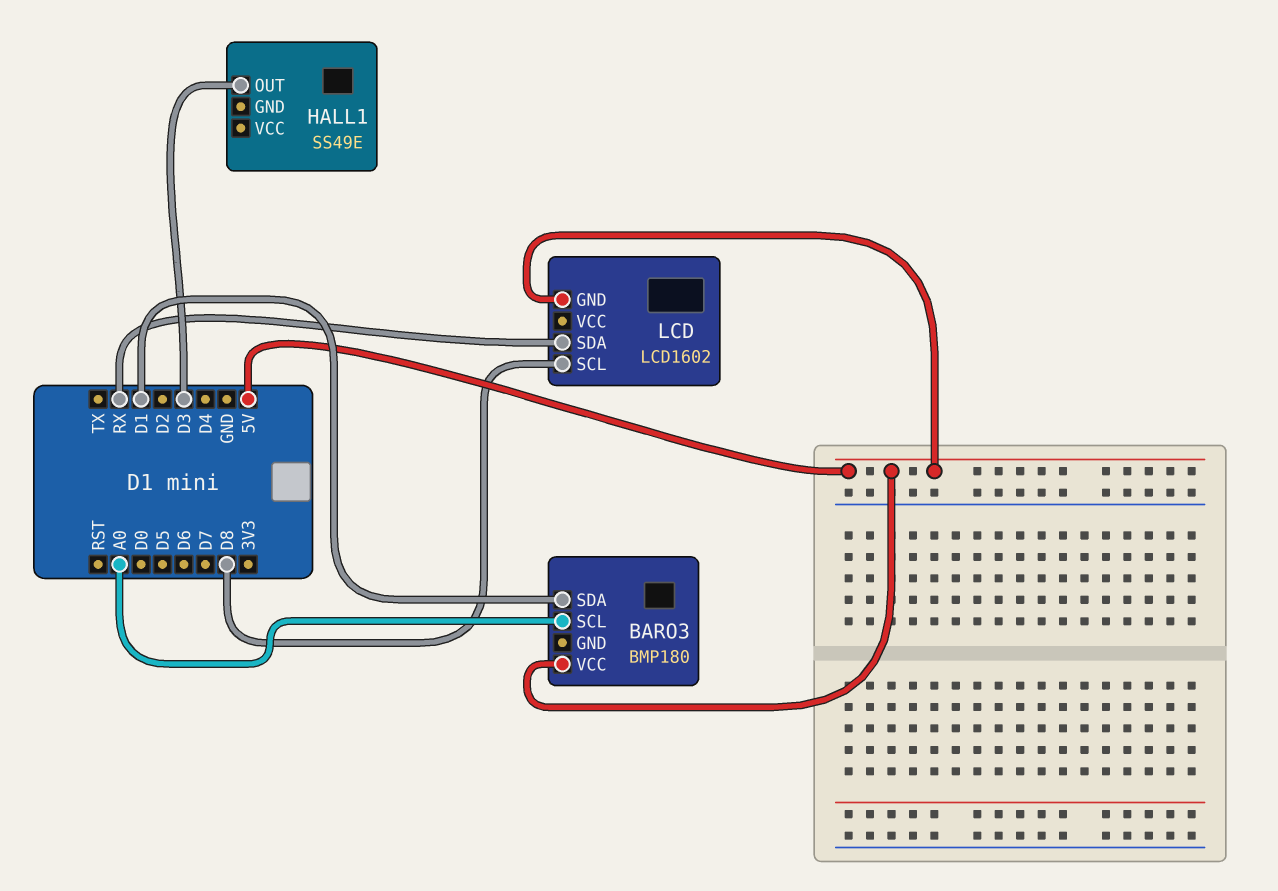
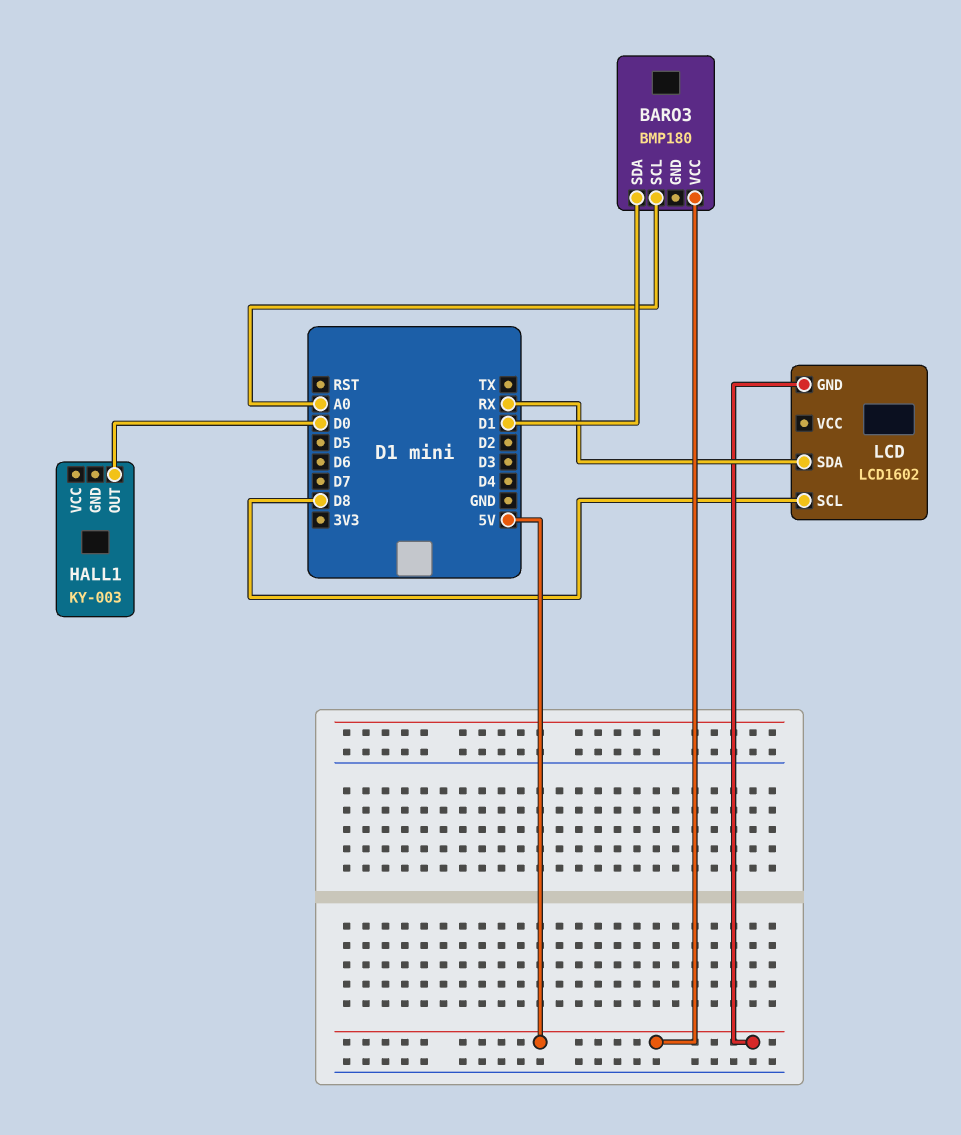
HALL1: SS49E -> KY-003
HALL1 pin OUT: D3 -> D0

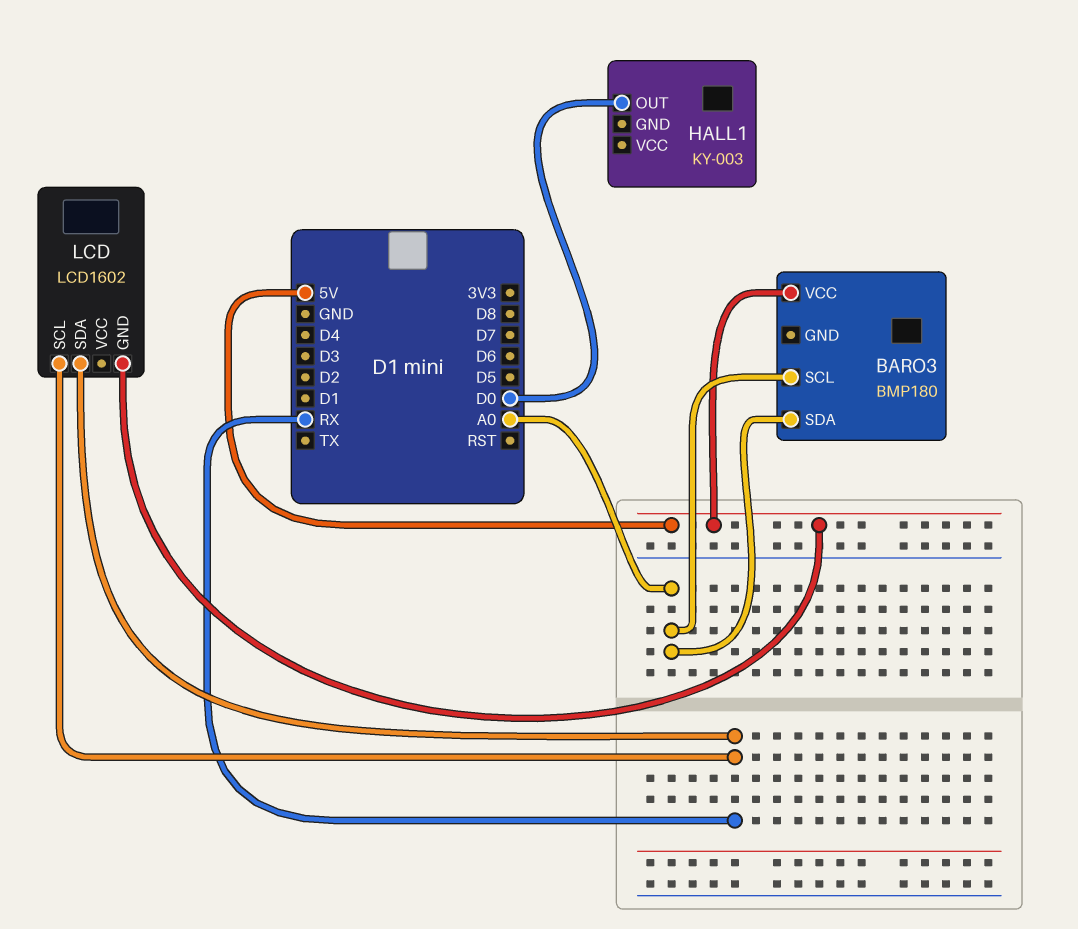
BARO3 pin SDA: D1 -> A0
LCD pin SCL: D8 -> RX

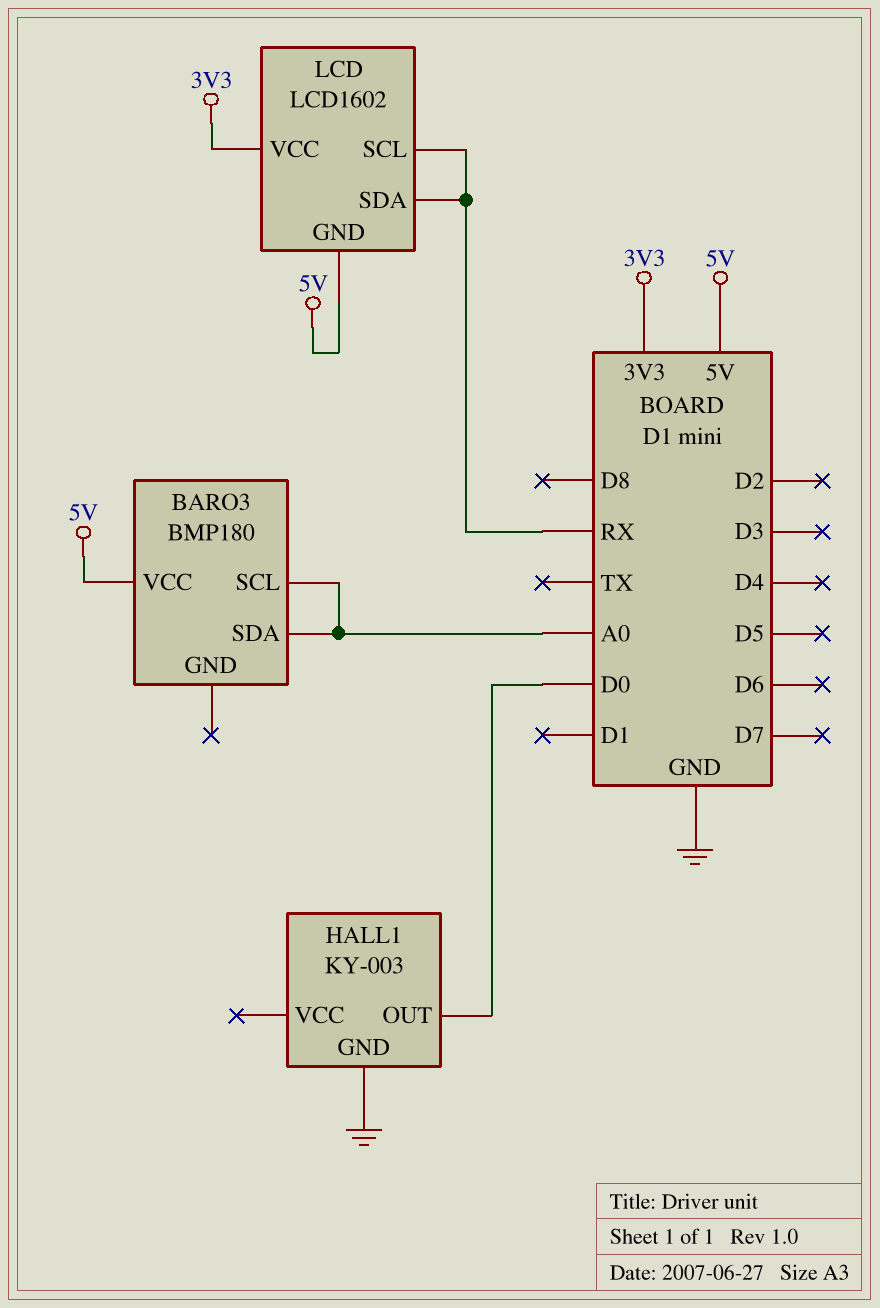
HALL1 pin GND: none -> GND
LCD pin VCC: none -> 3V3

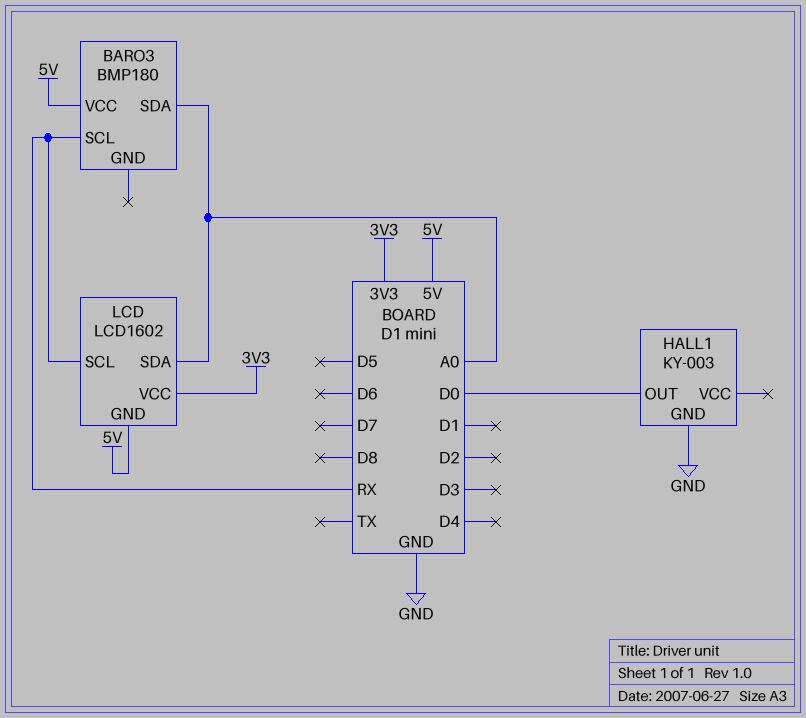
BARO3 pin SCL: A0 -> RX
LCD pin SDA: RX -> A0

